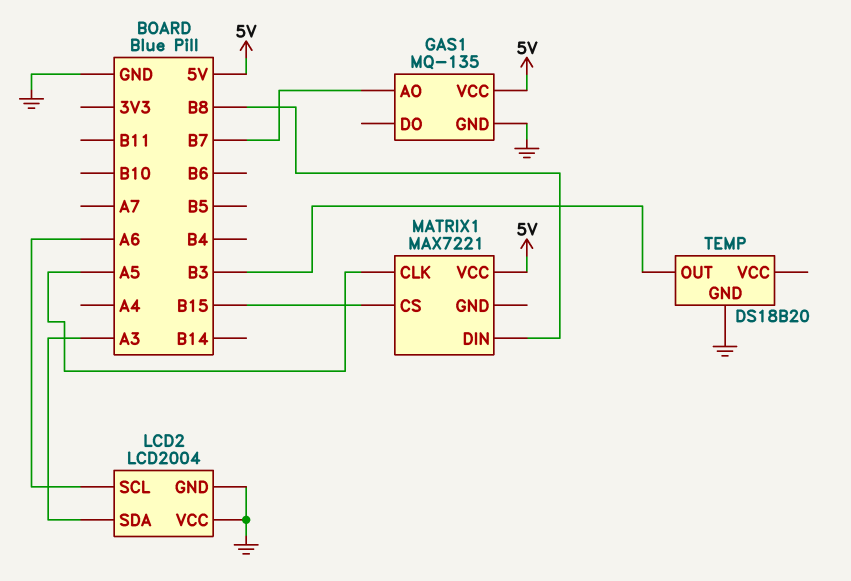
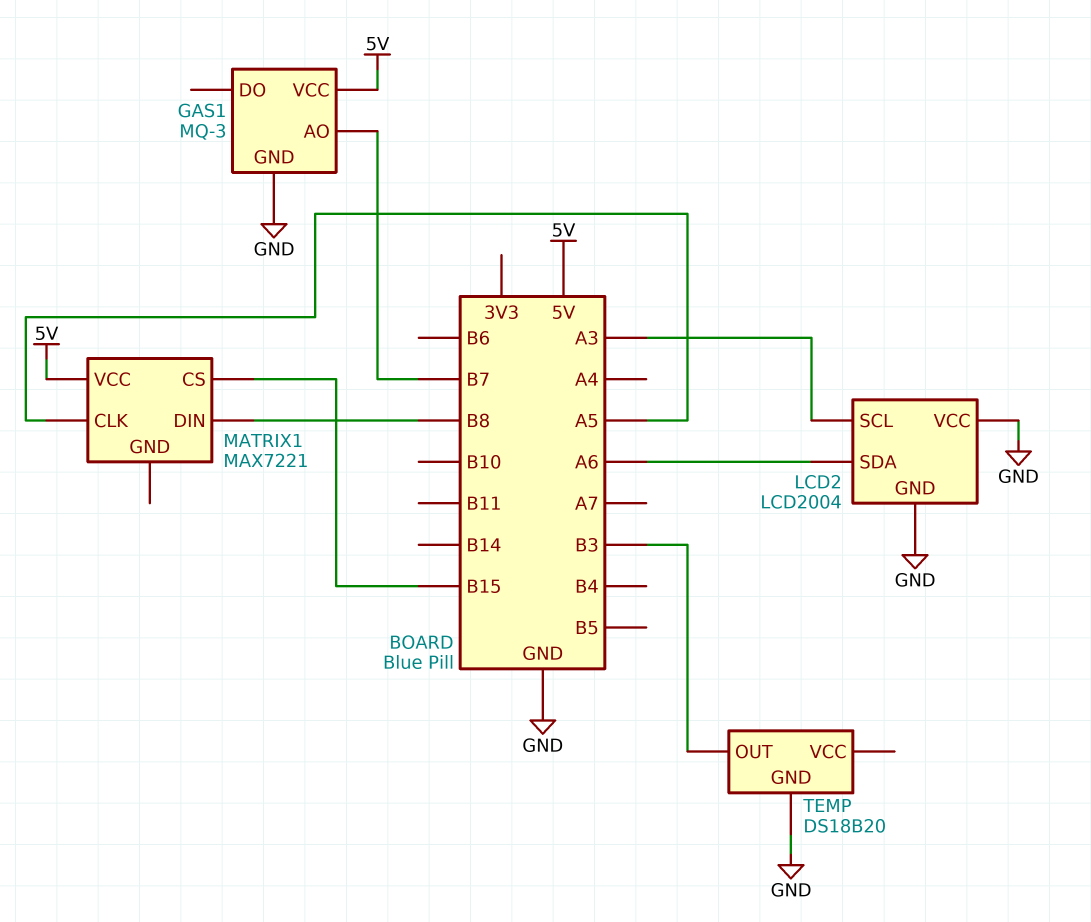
GAS1: MQ-135 -> MQ-3
LCD2 pin SCL: A6 -> A3
LCD2 pin SDA: A3 -> A6

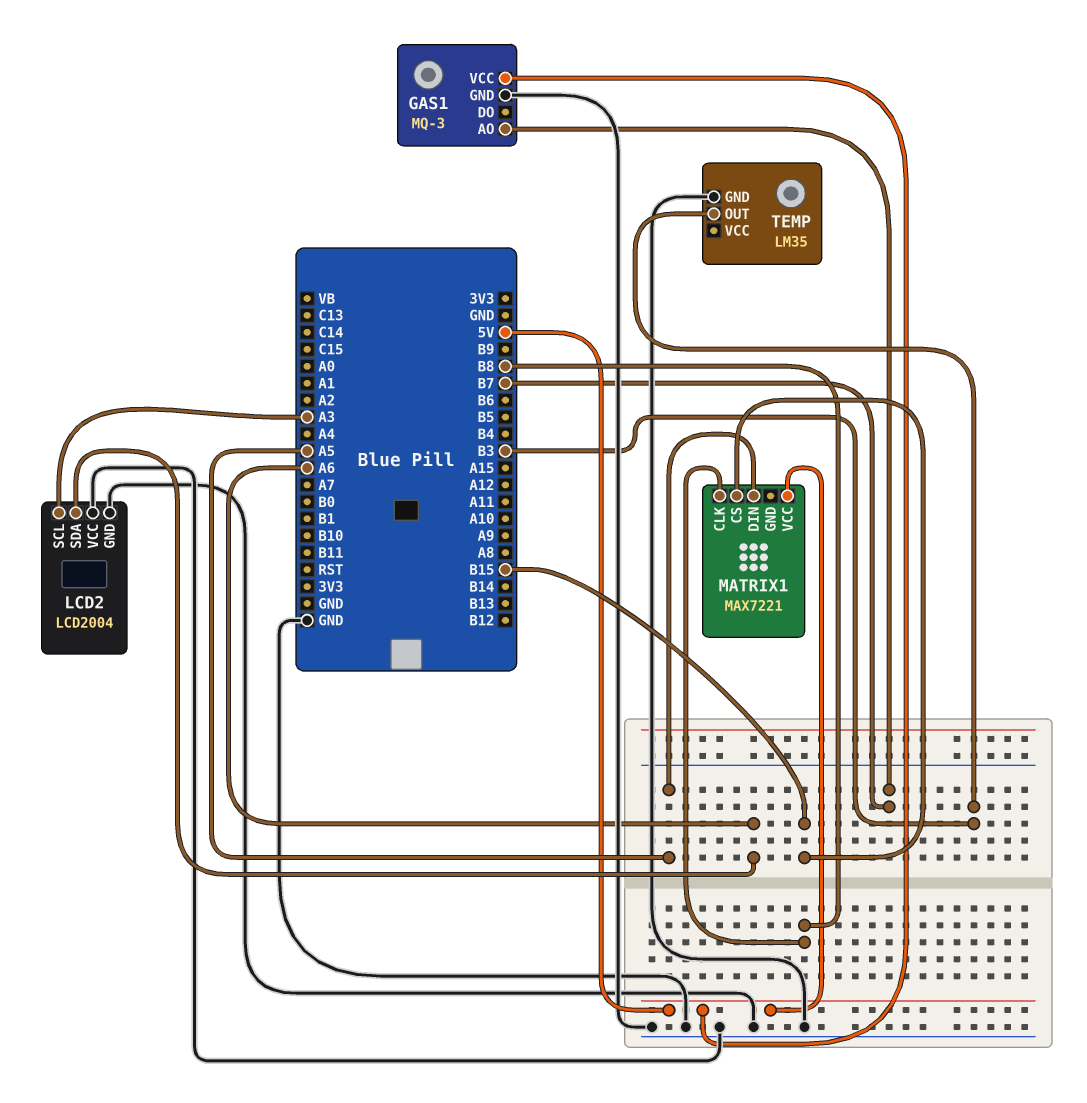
MATRIX1 pin CLK: A5 -> B8
MATRIX1 pin DIN: B8 -> A5
TEMP: DS18B20 -> LM35

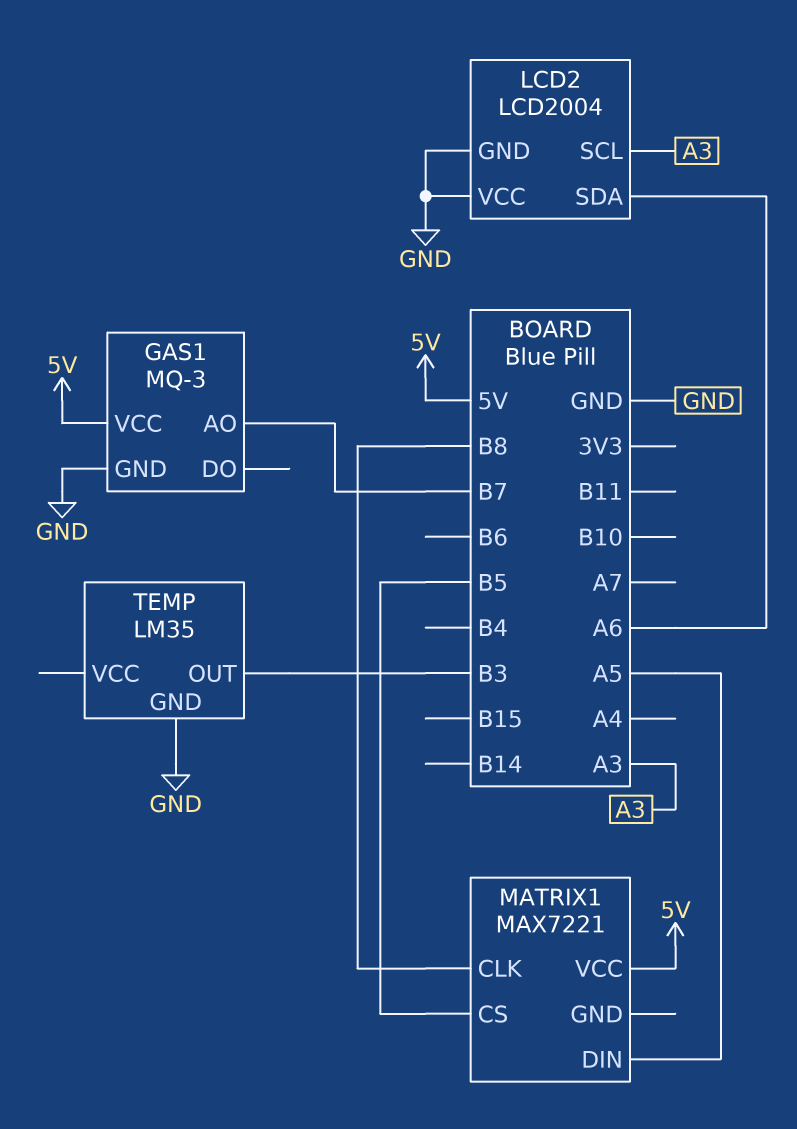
MATRIX1 pin CS: B15 -> B5

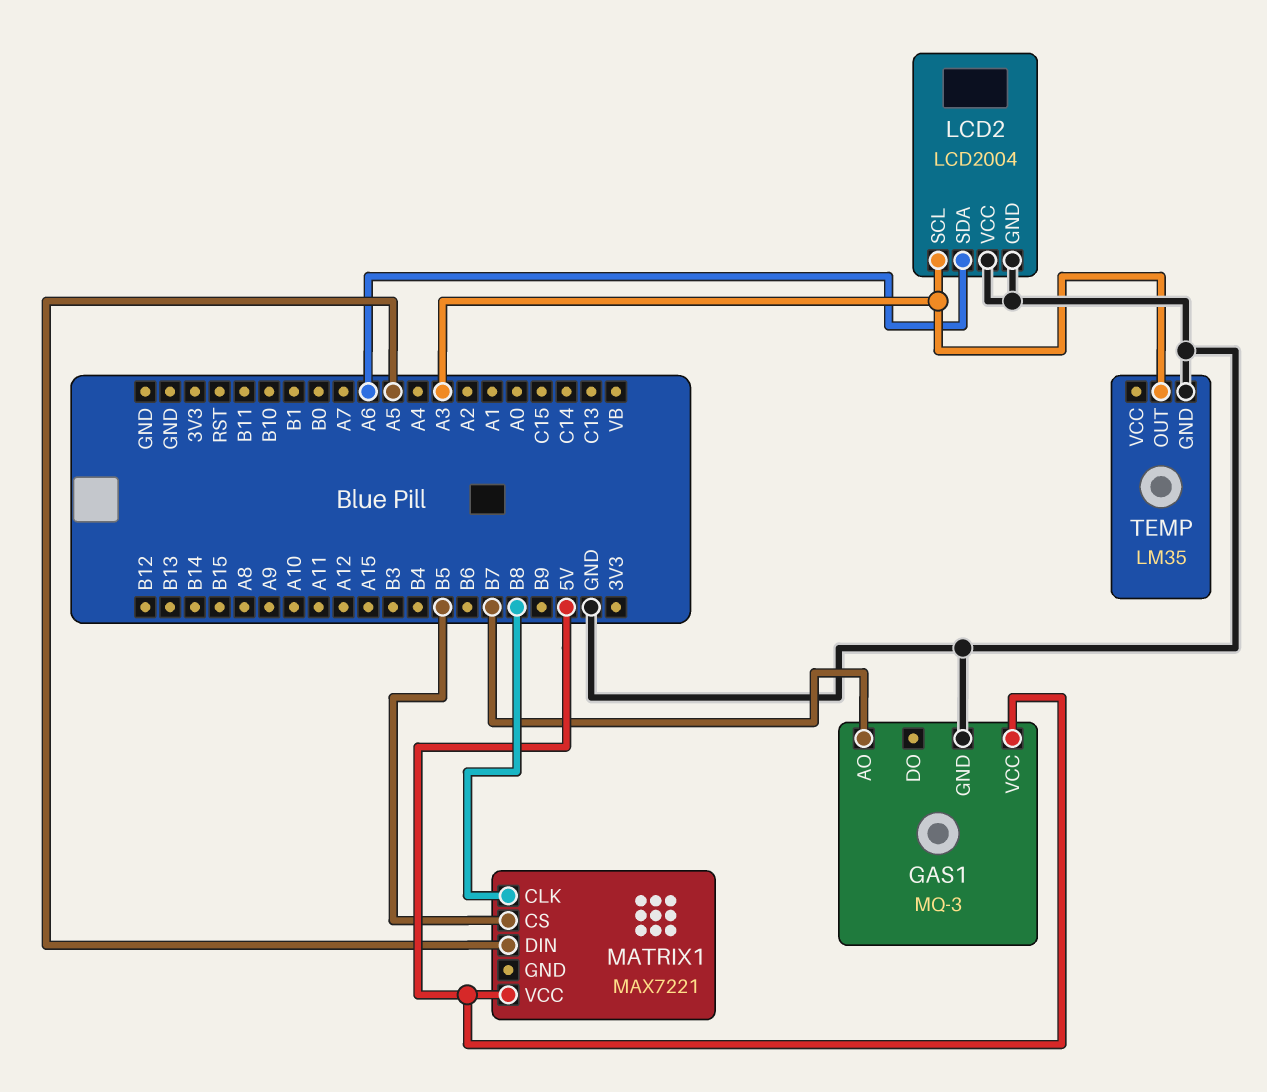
TEMP pin OUT: B3 -> A3

